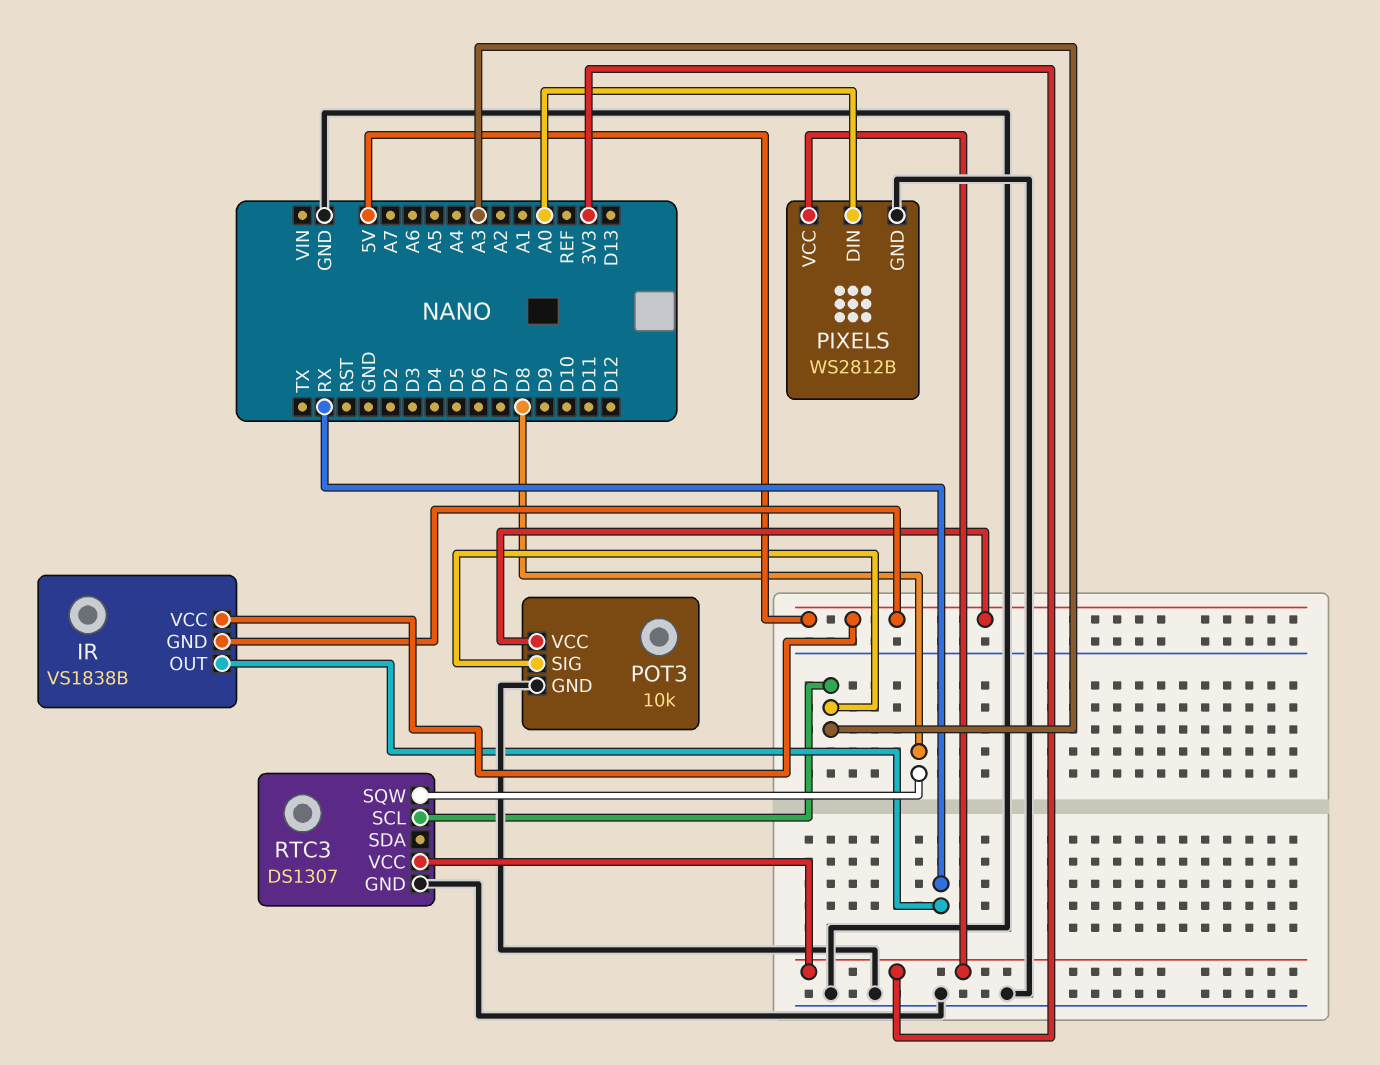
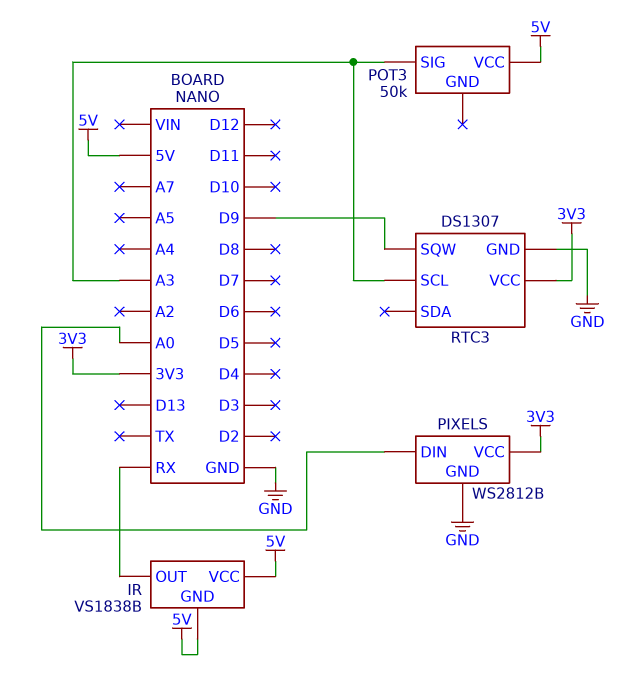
POT3: 10k -> 50k
POT3 pin GND: GND -> none
RTC3 pin SQW: D8 -> D9

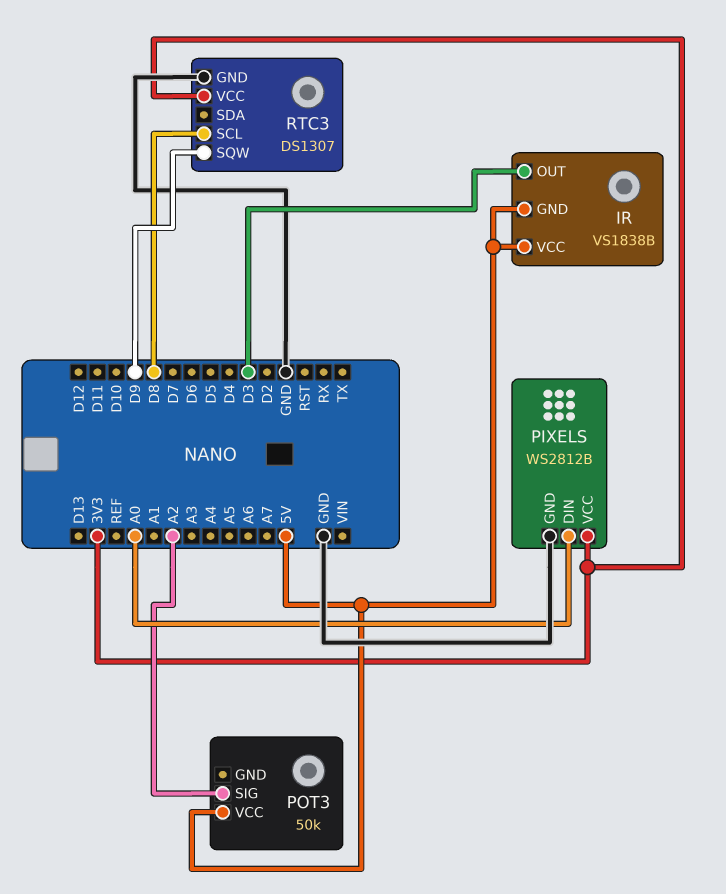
IR pin OUT: RX -> D3
POT3 pin SIG: A3 -> A2
RTC3 pin SCL: A3 -> D8

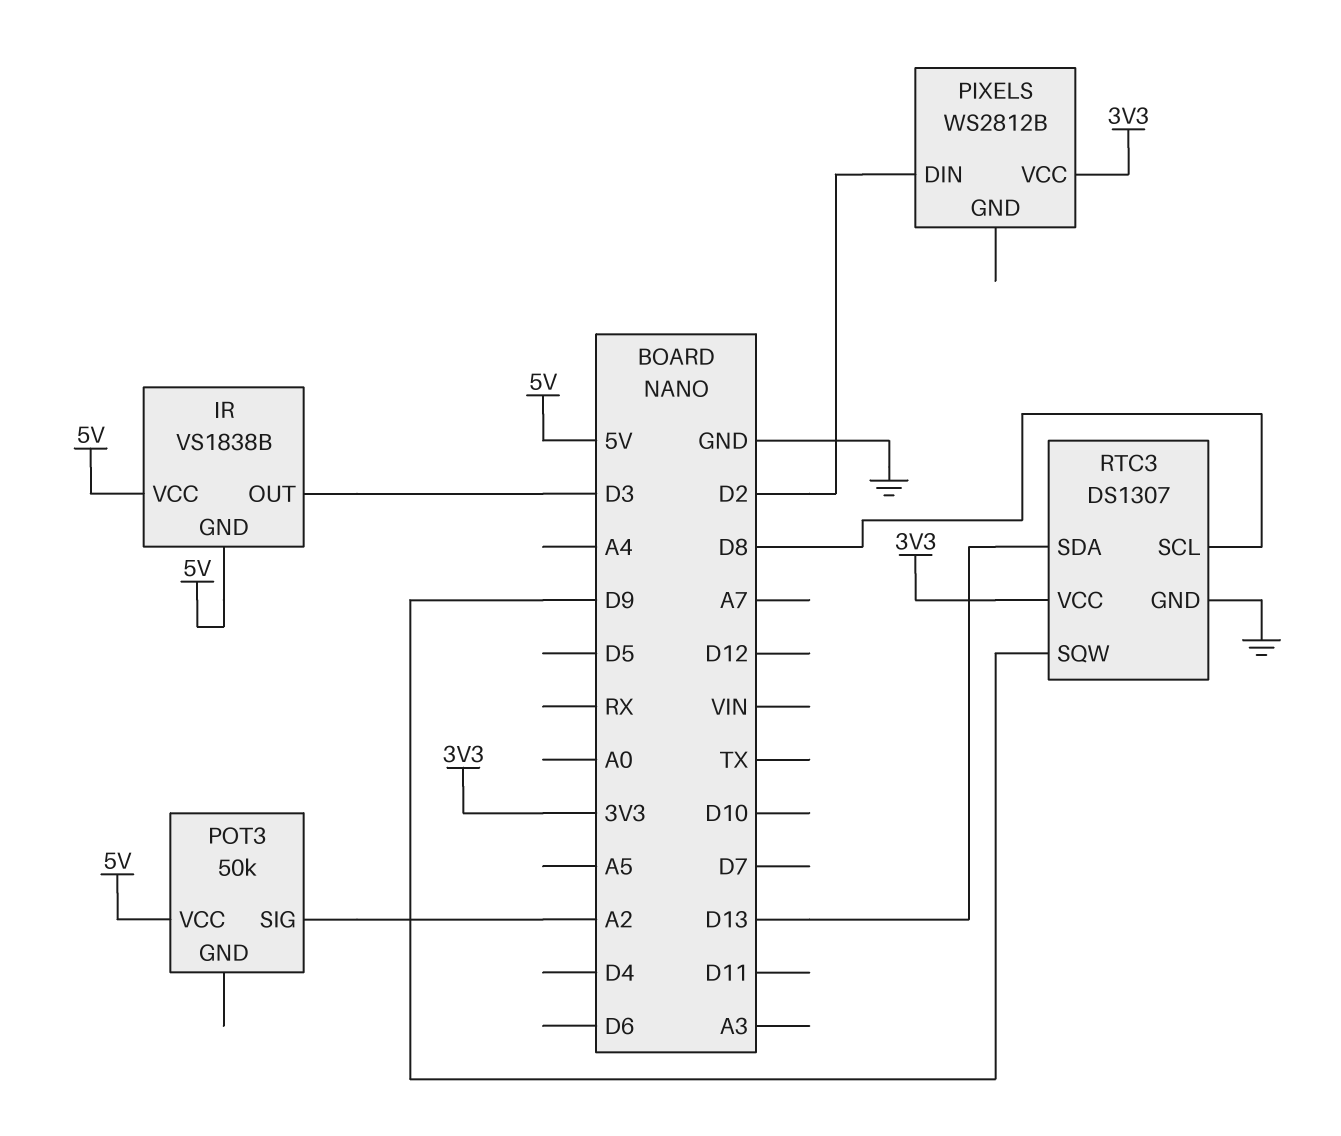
PIXELS pin DIN: A0 -> D2
PIXELS pin GND: GND -> none
RTC3 pin SDA: none -> D13

